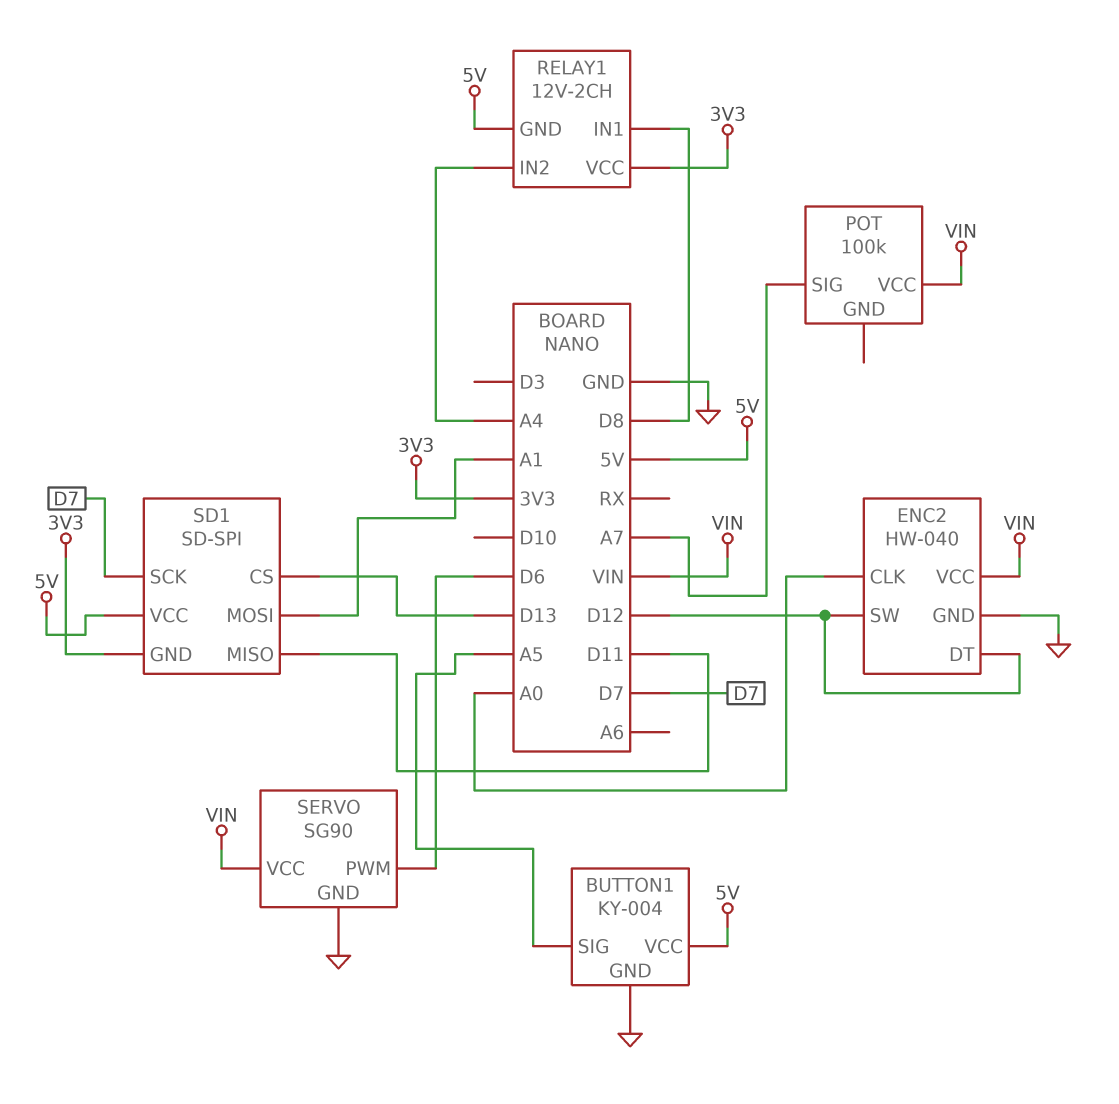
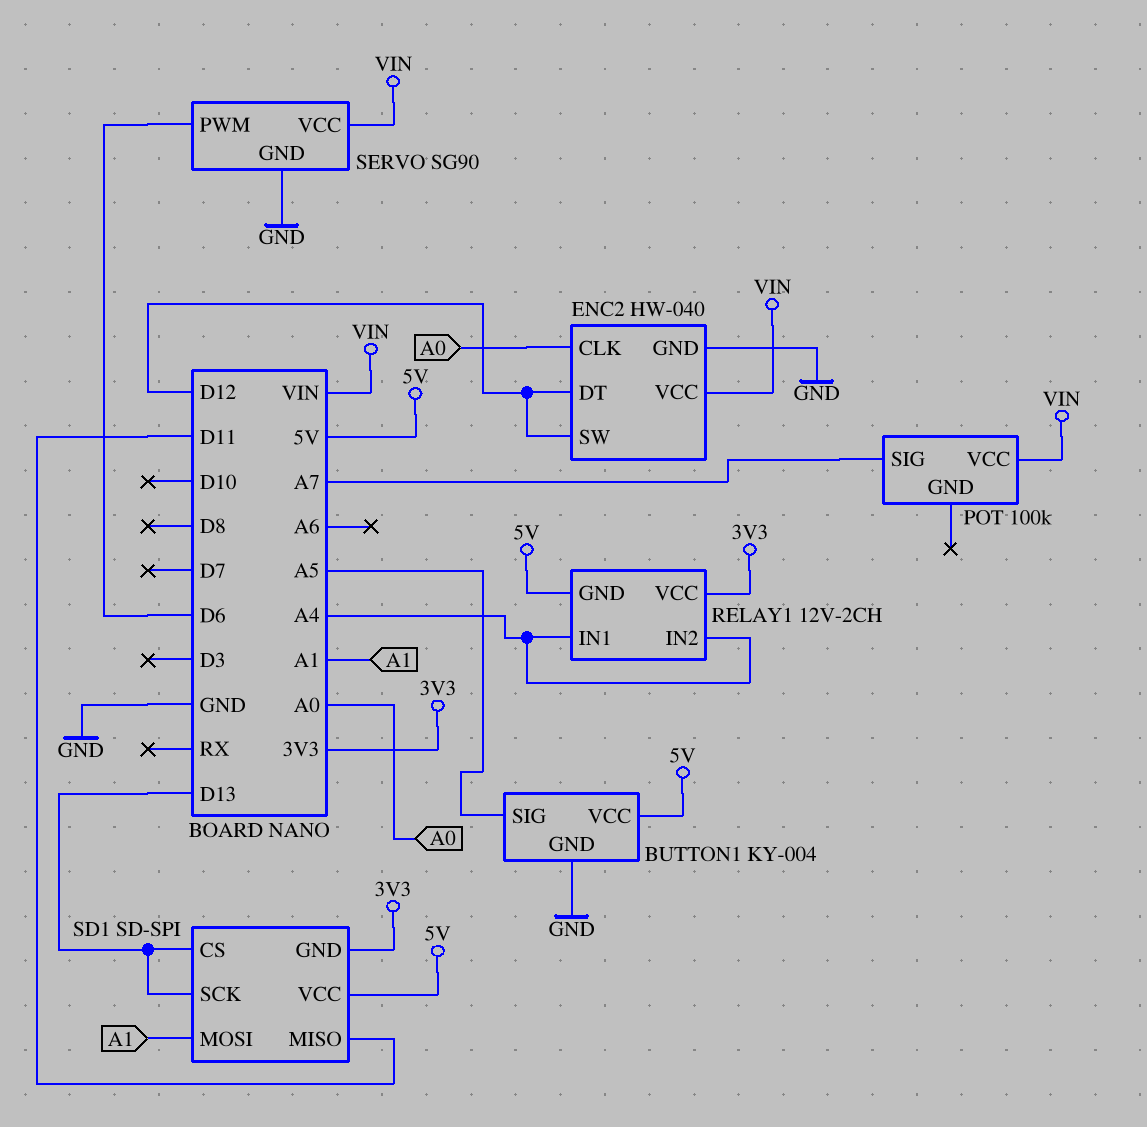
RELAY1 pin IN1: D8 -> A4
SD1 pin SCK: D7 -> D13

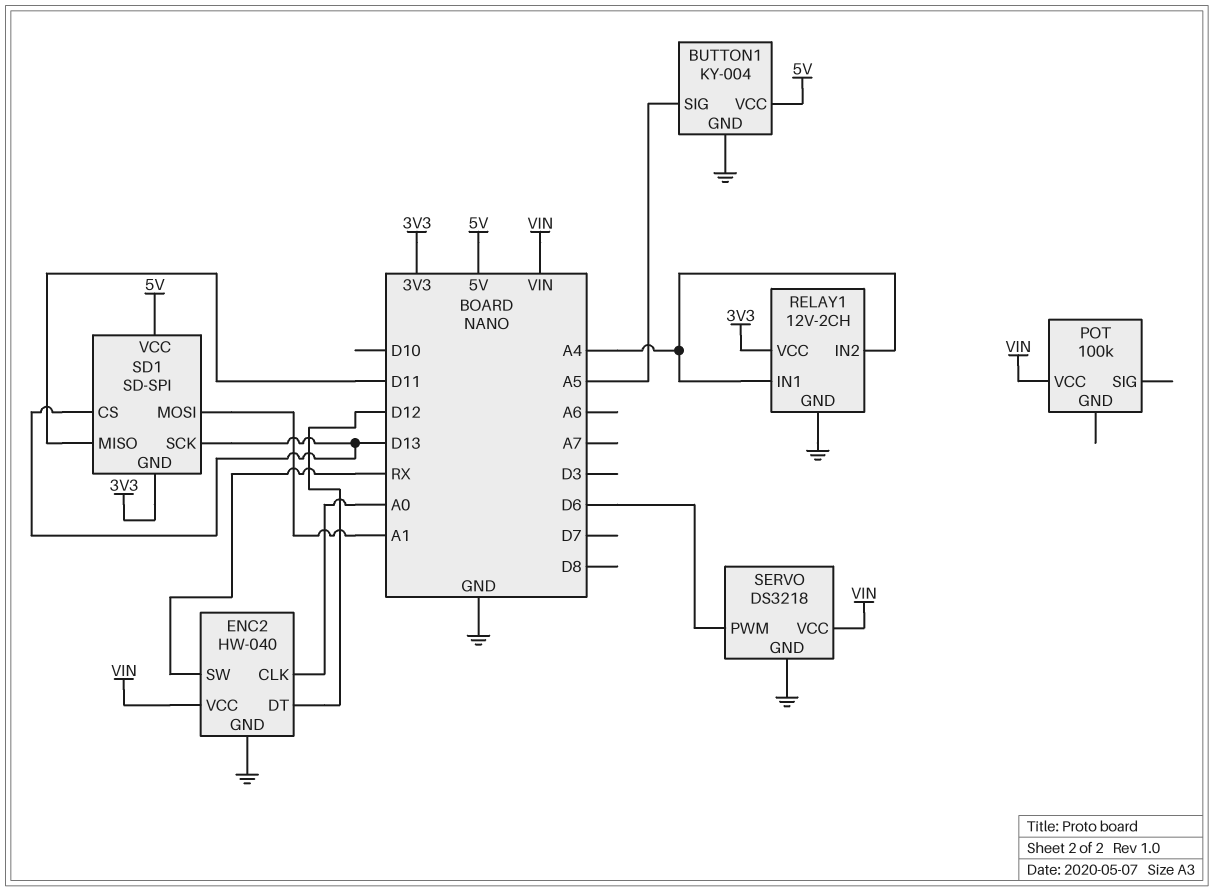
ENC2 pin SW: D12 -> RX
POT pin SIG: A7 -> none
RELAY1 pin GND: 5V -> GND
SERVO: SG90 -> DS3218

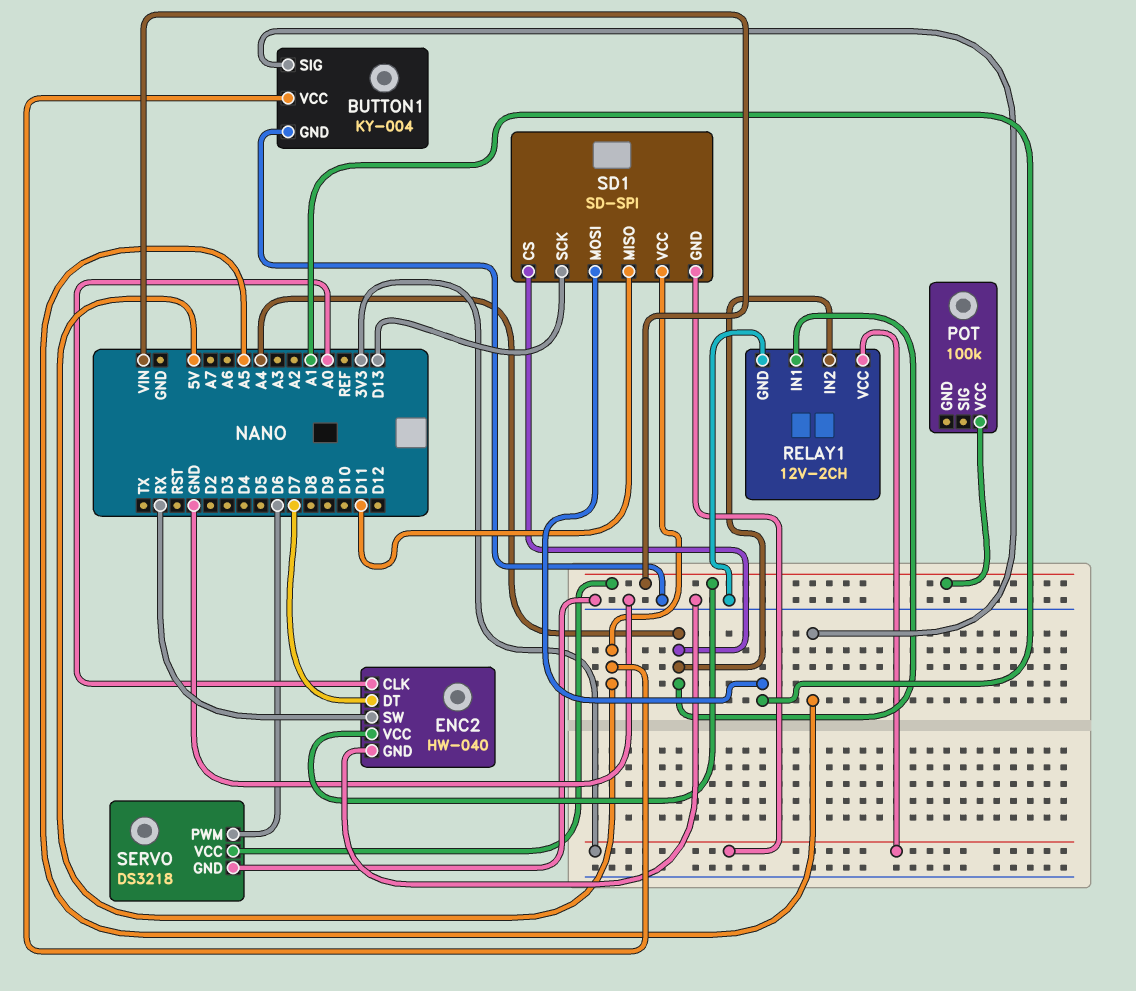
ENC2 pin DT: D12 -> D7
SD1 pin CS: D13 -> A4

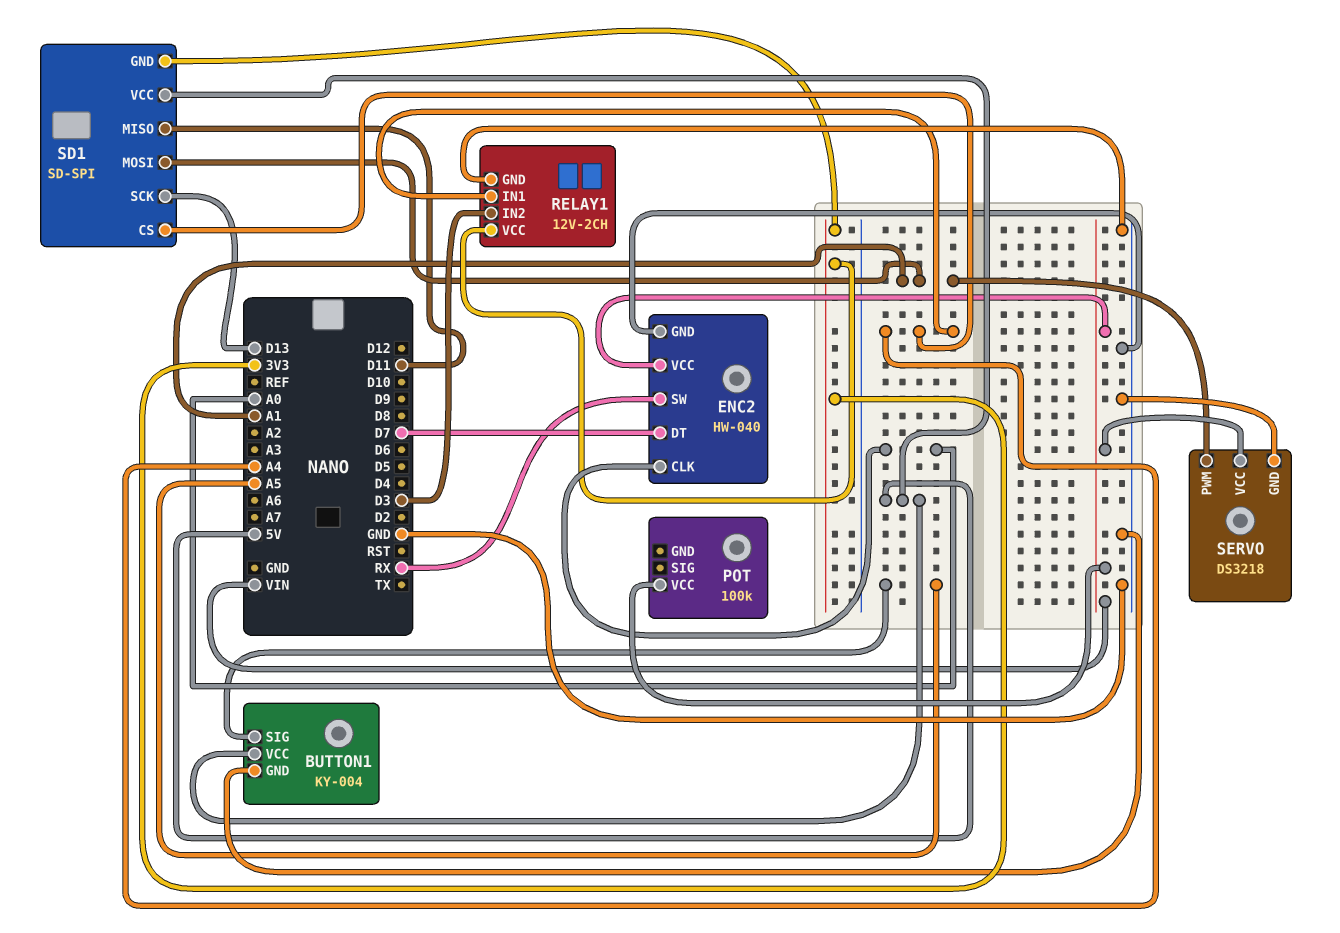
RELAY1 pin IN2: A4 -> D3
SERVO pin PWM: D6 -> A1

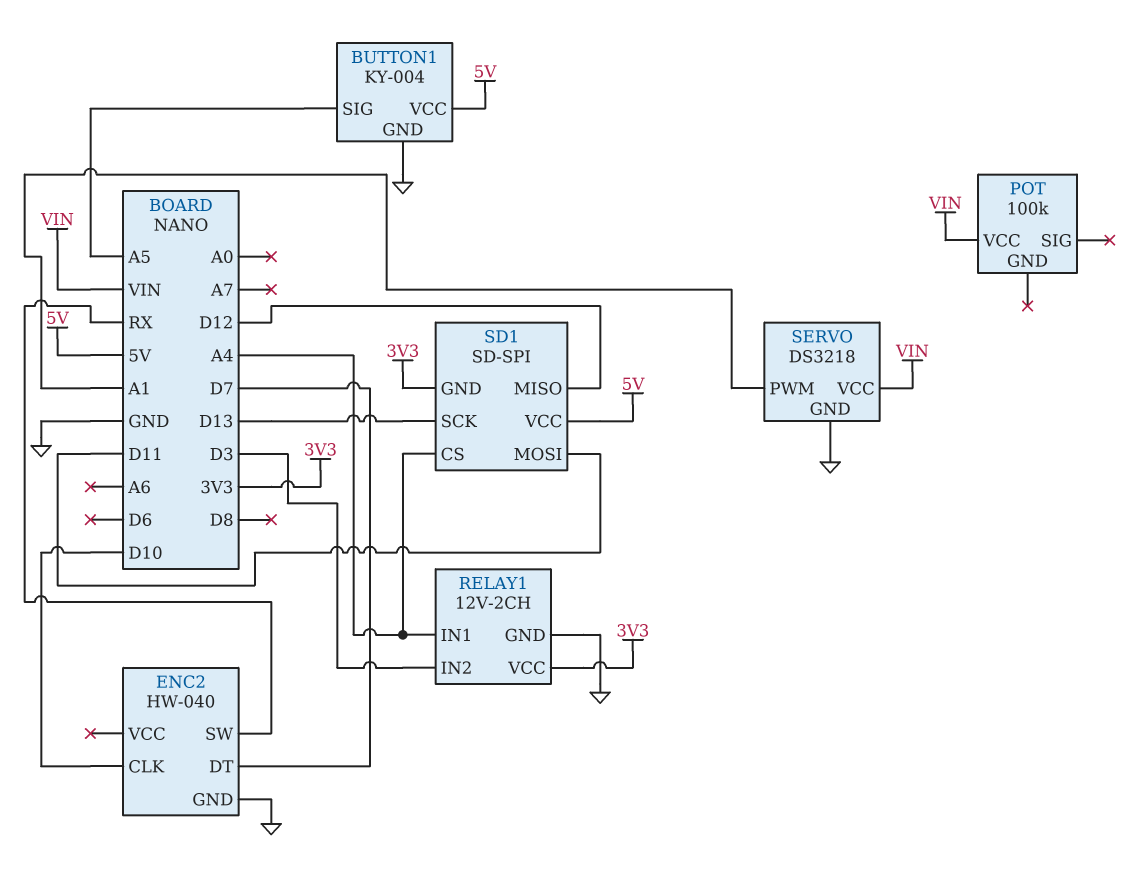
ENC2 pin CLK: A0 -> D10
ENC2 pin VCC: VIN -> none
SD1 pin MISO: D11 -> D12
SD1 pin MOSI: A1 -> D11

